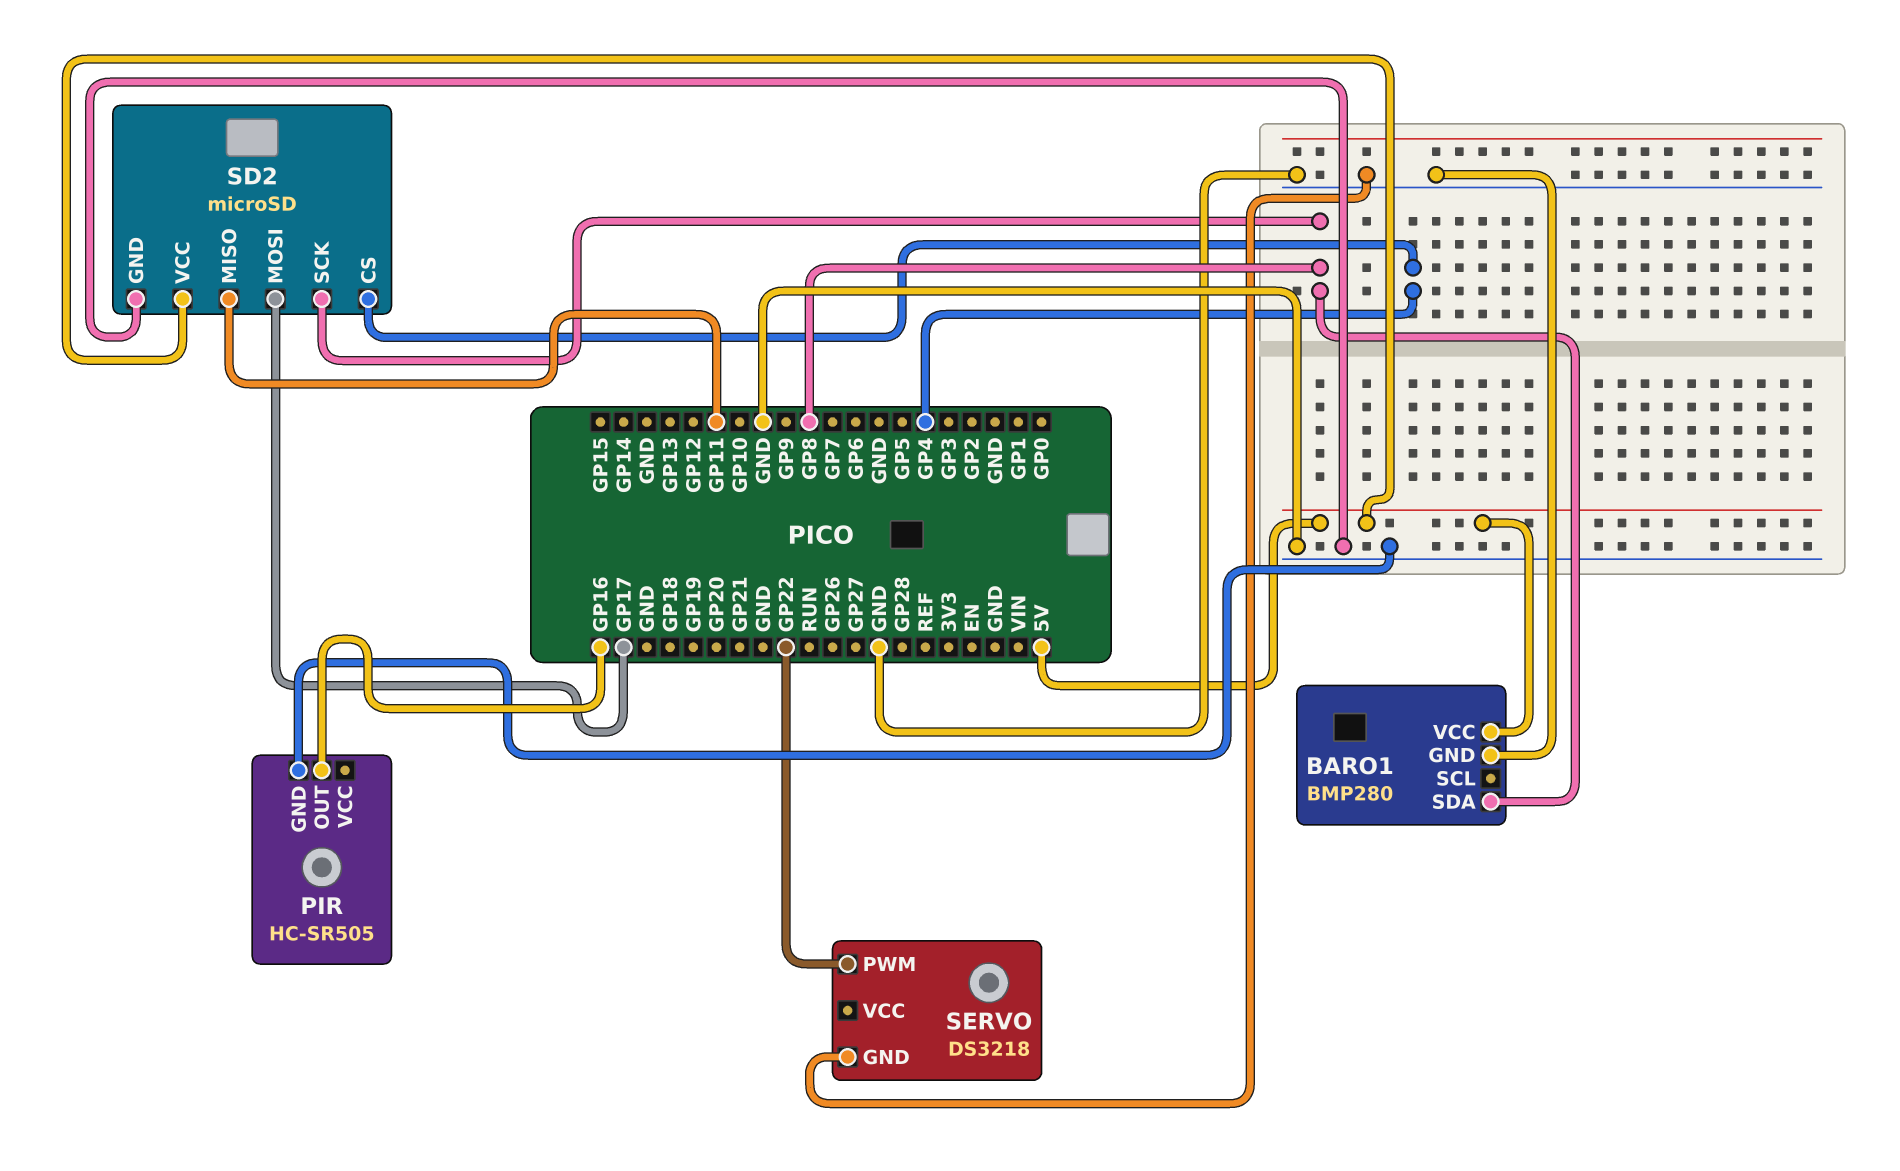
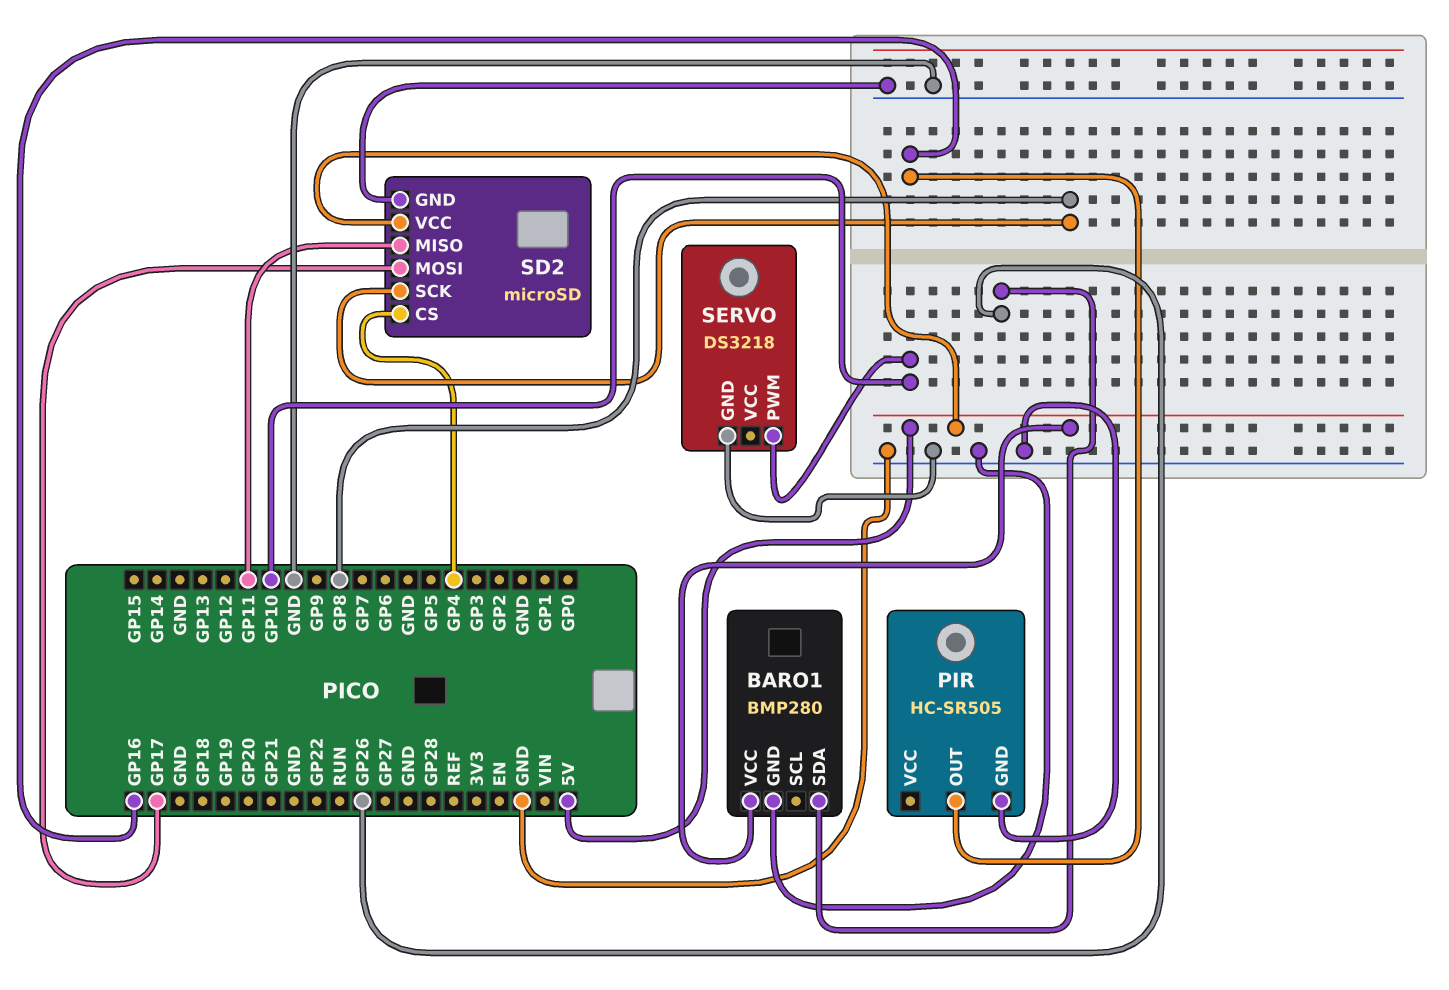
BARO1 pin SDA: GP8 -> GP26
SERVO pin PWM: GP22 -> GP10

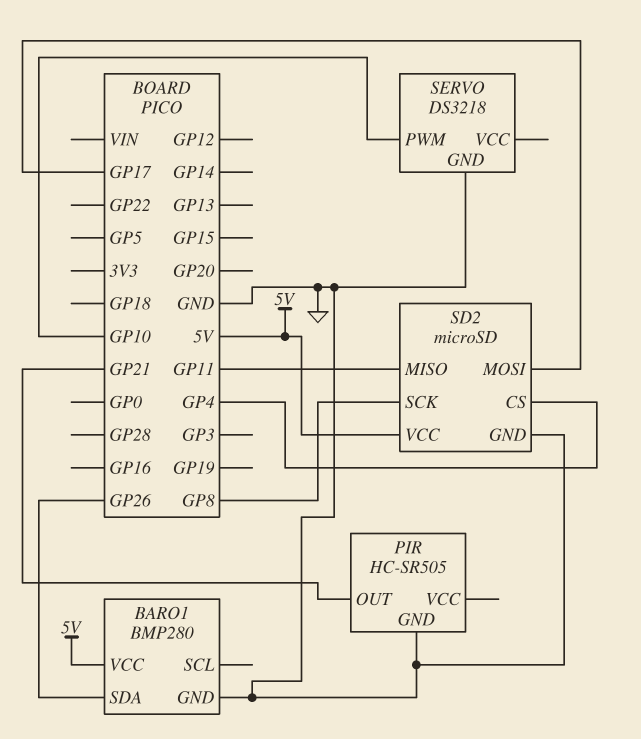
PIR pin OUT: GP16 -> GP21

